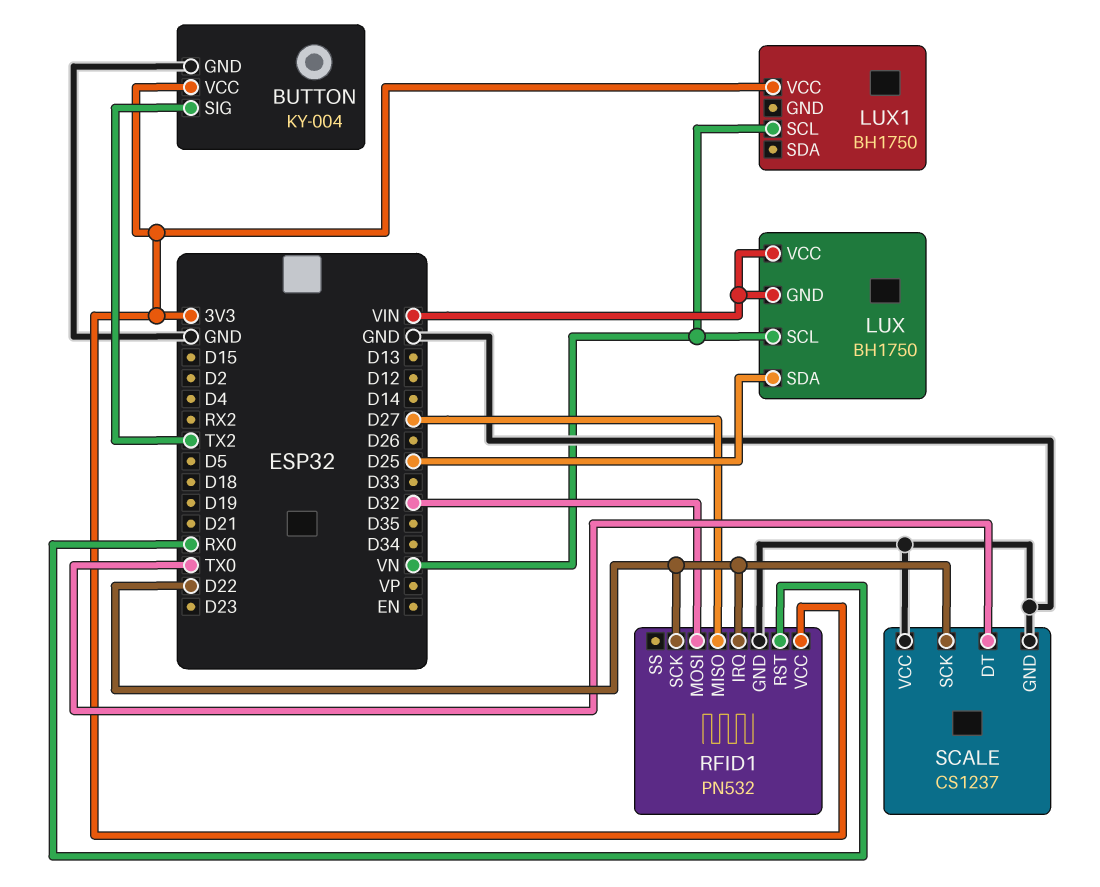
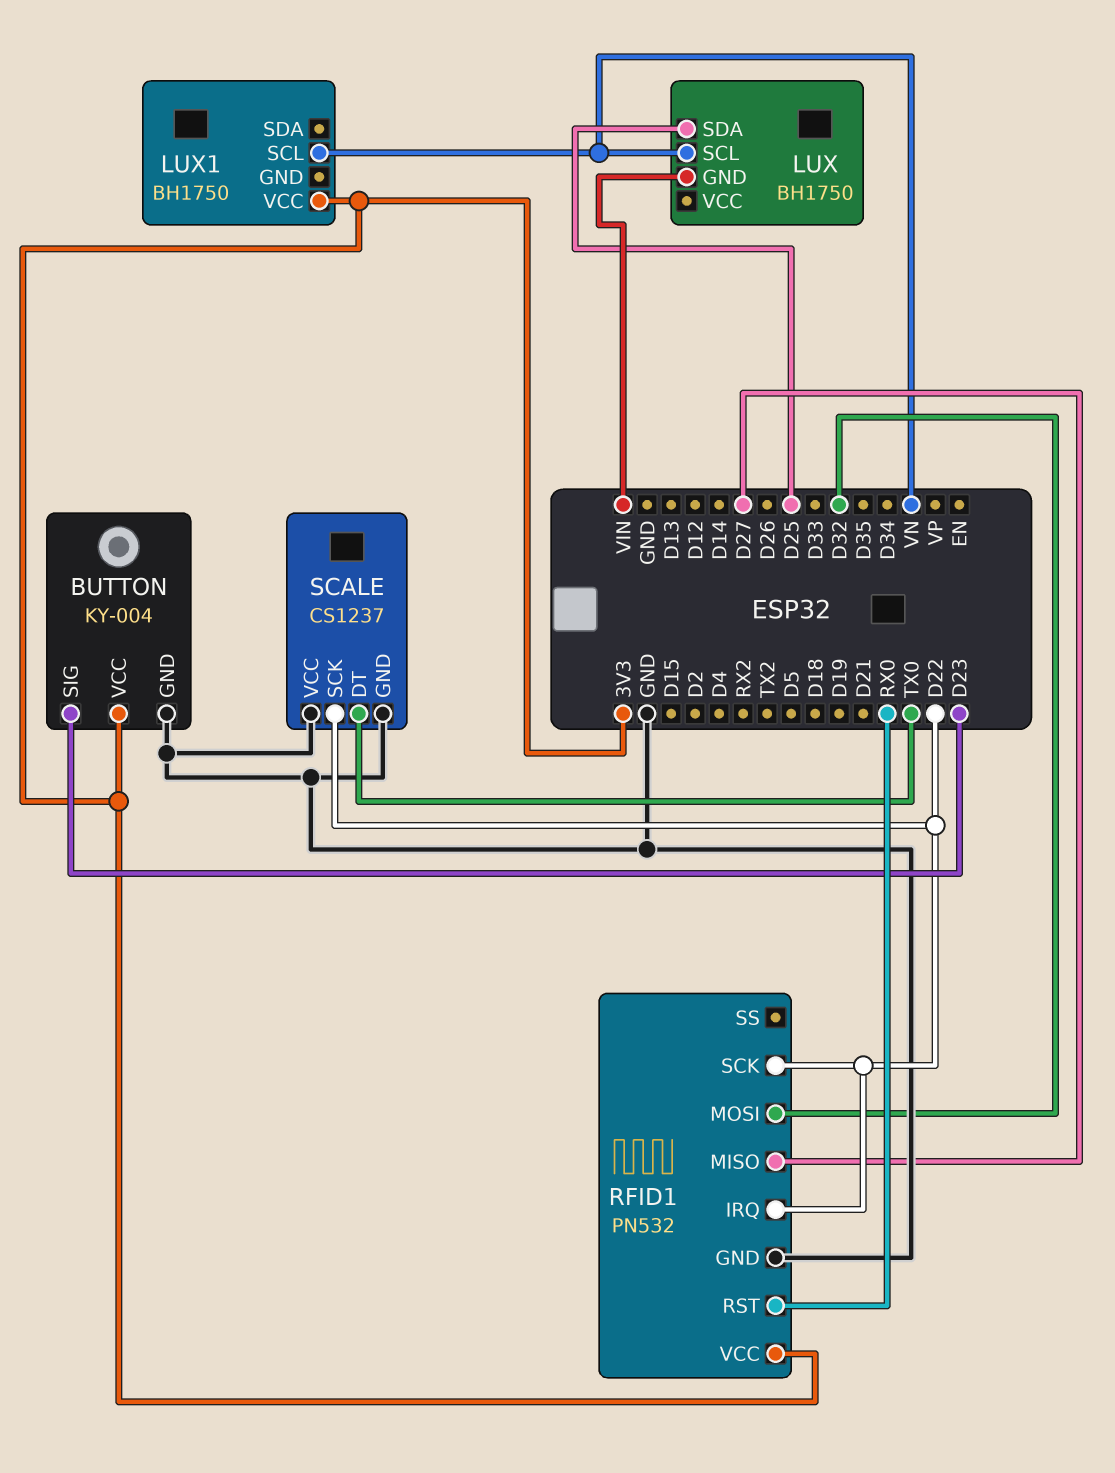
BUTTON pin SIG: TX2 -> D23
LUX pin VCC: VIN -> none

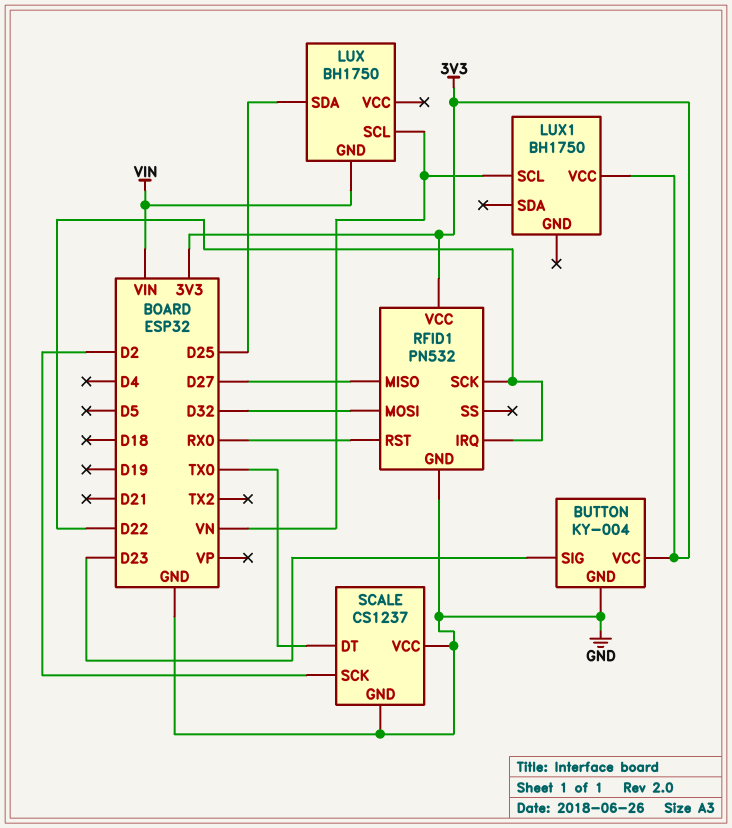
SCALE pin SCK: D22 -> D2

